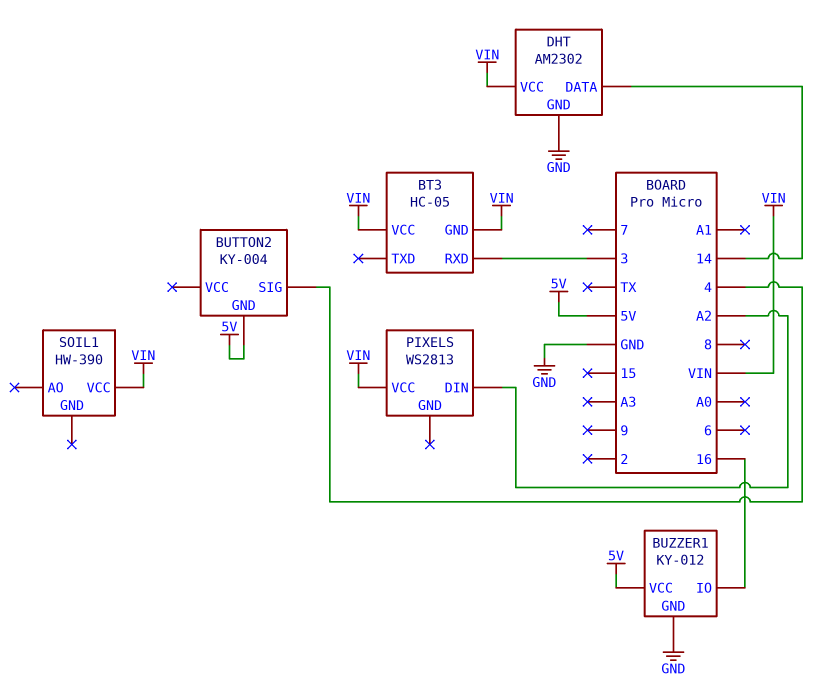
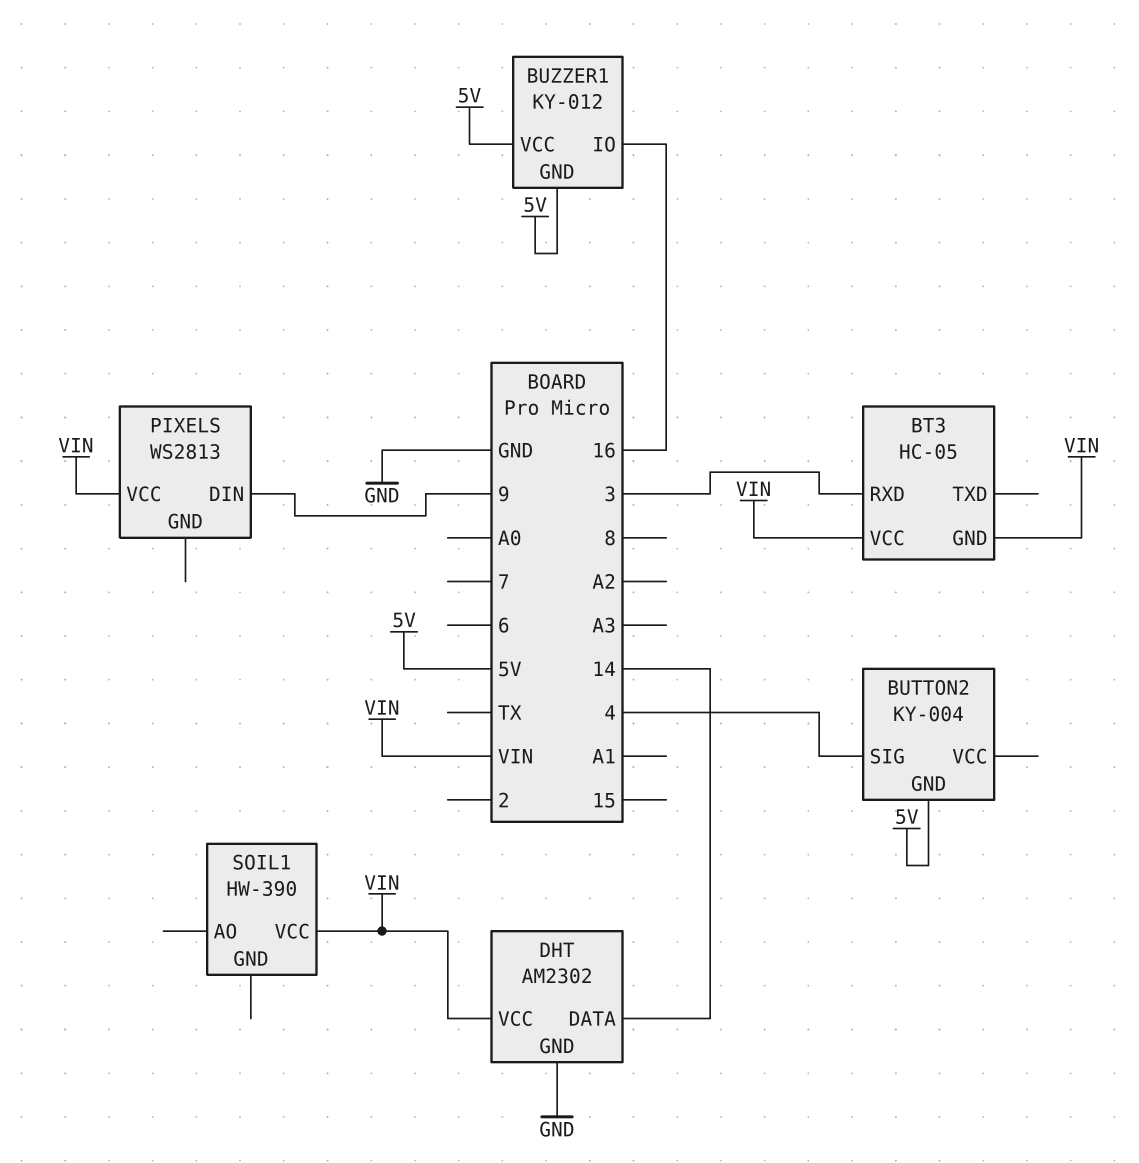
BUZZER1 pin GND: GND -> 5V
PIXELS pin DIN: A2 -> 9

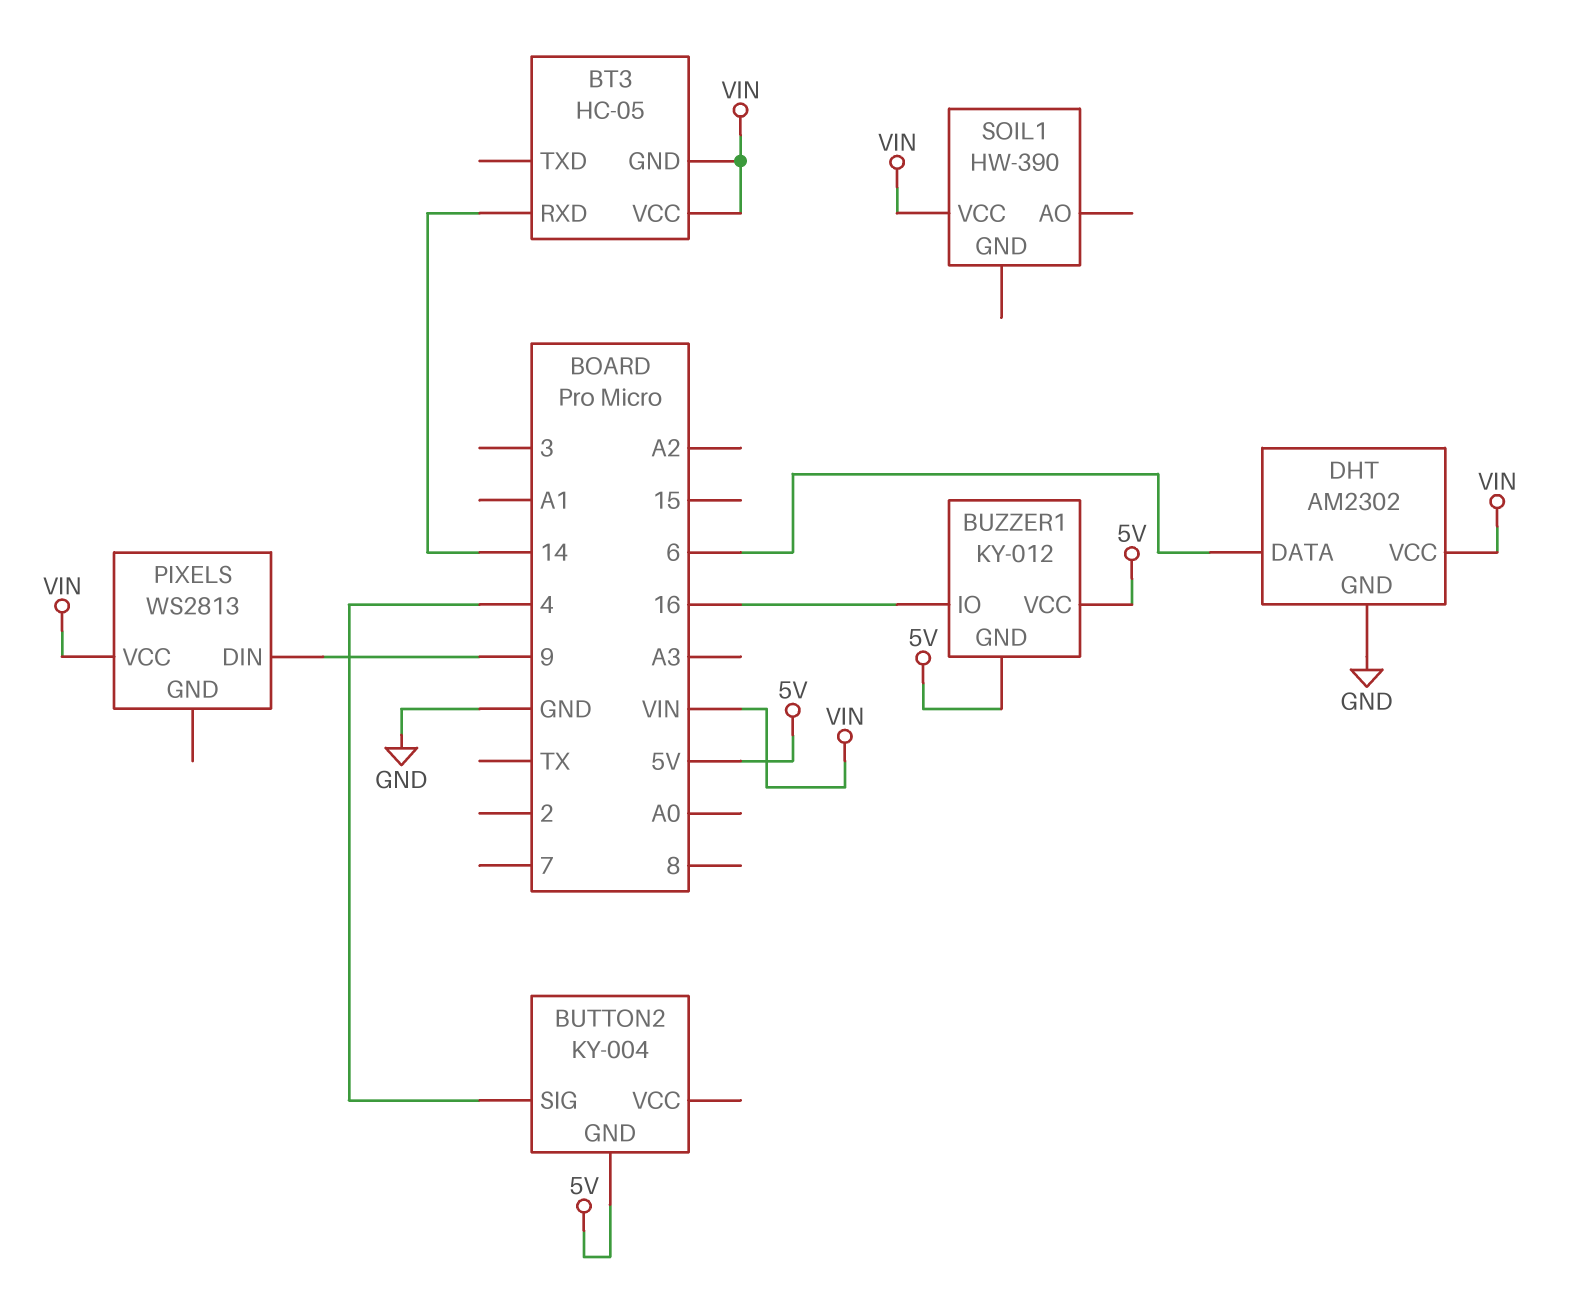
BT3 pin RXD: 3 -> 14
DHT pin DATA: 14 -> 6

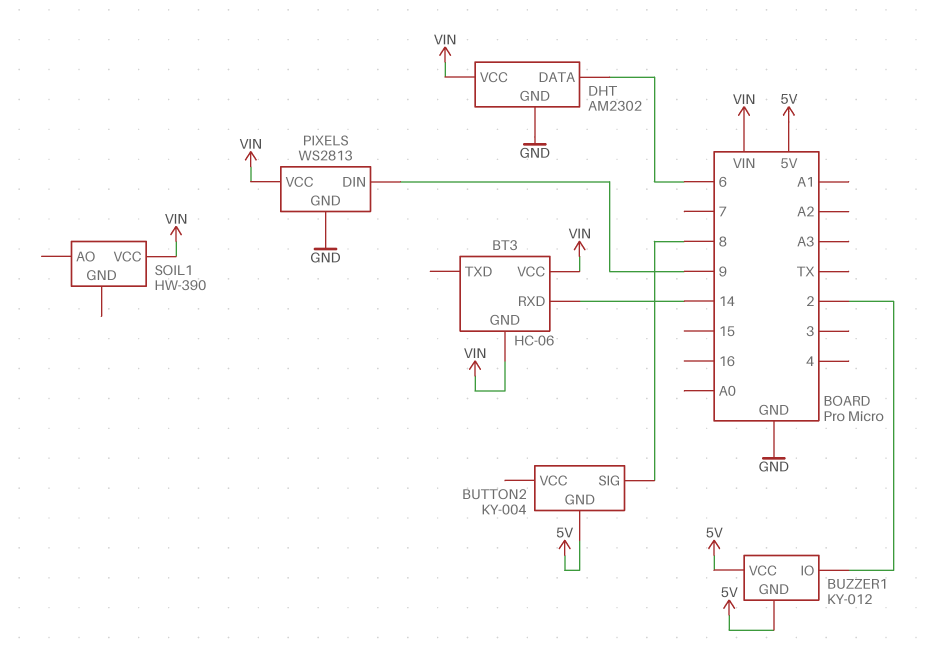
BT3: HC-05 -> HC-06
BUTTON2 pin SIG: 4 -> 8
BUZZER1 pin IO: 16 -> 2
PIXELS pin GND: none -> GND

